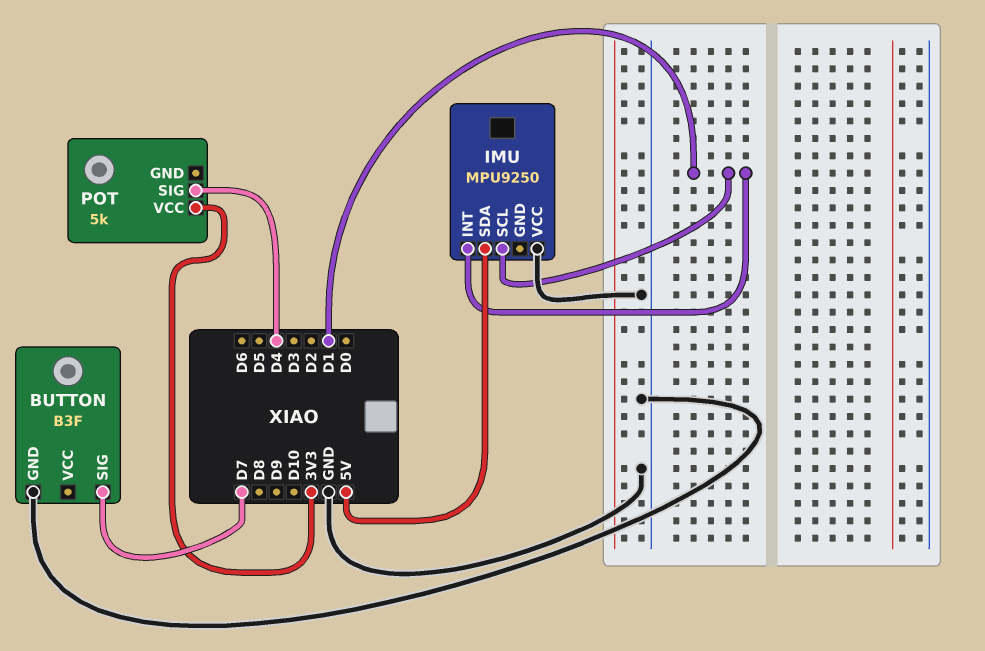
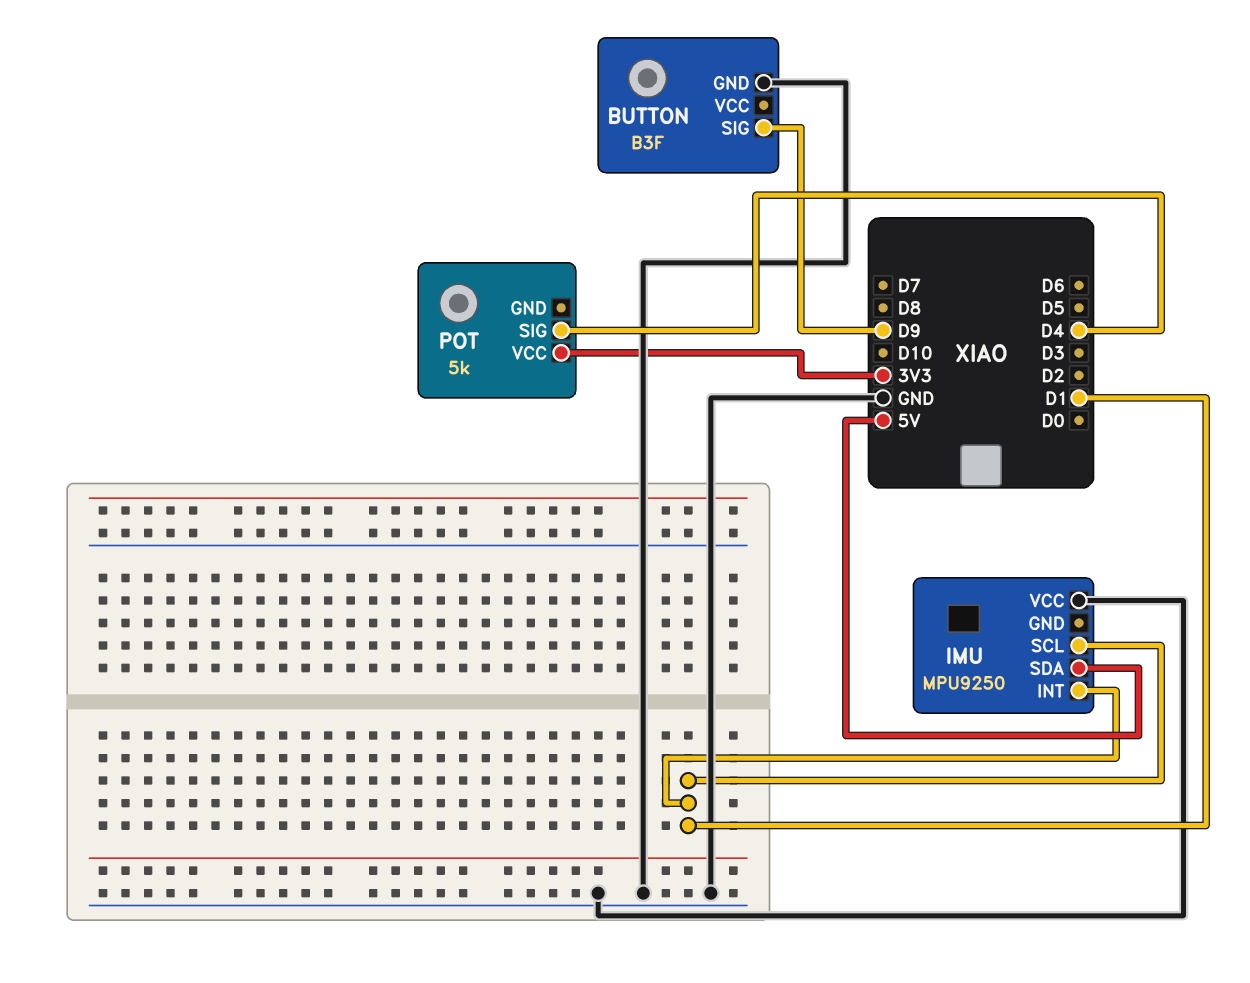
BUTTON pin SIG: D7 -> D9

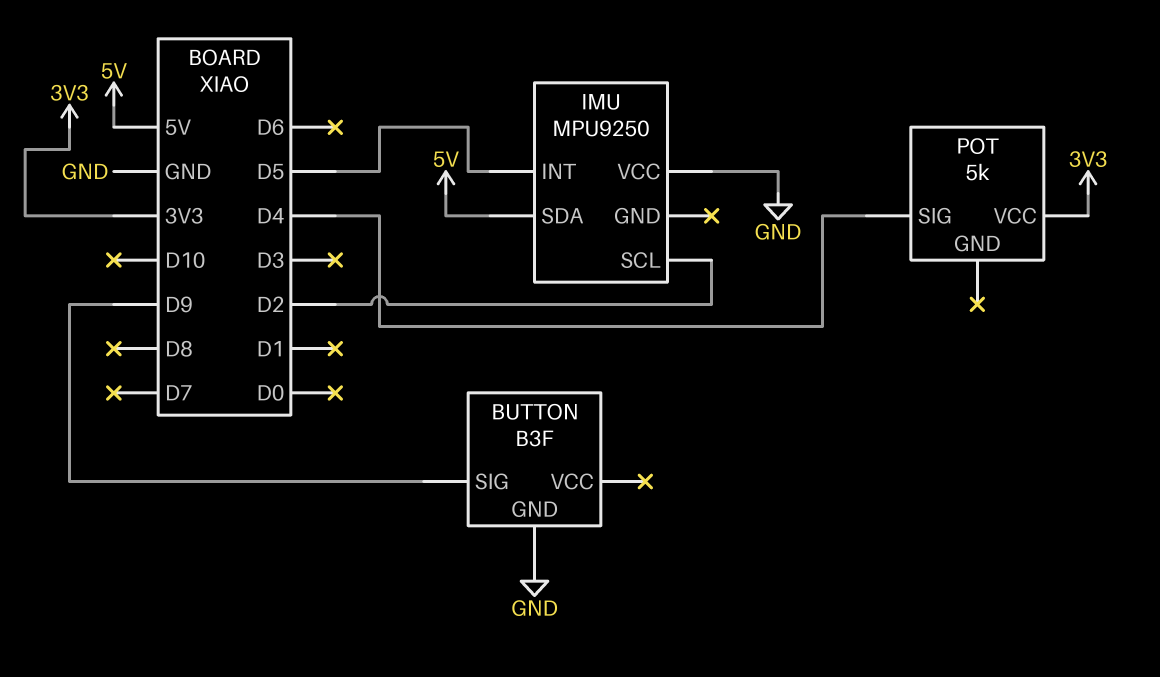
IMU pin INT: D1 -> D5
IMU pin SCL: D1 -> D2

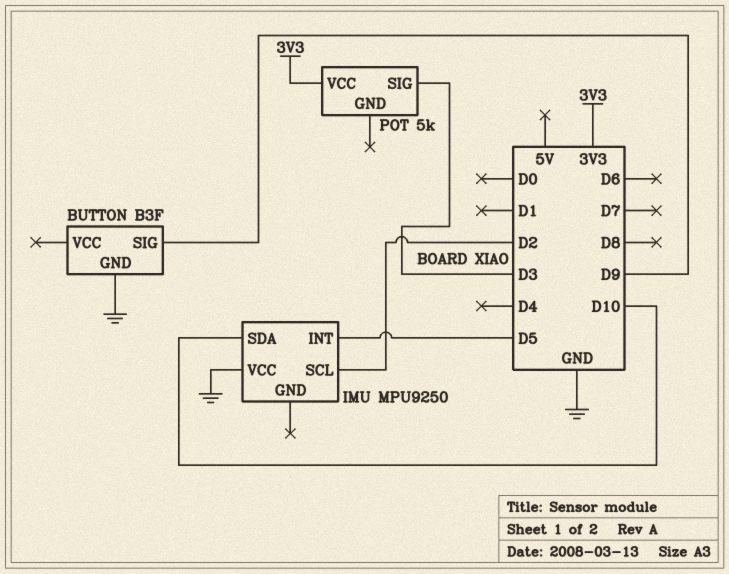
IMU pin SDA: 5V -> D10
POT pin SIG: D4 -> D3

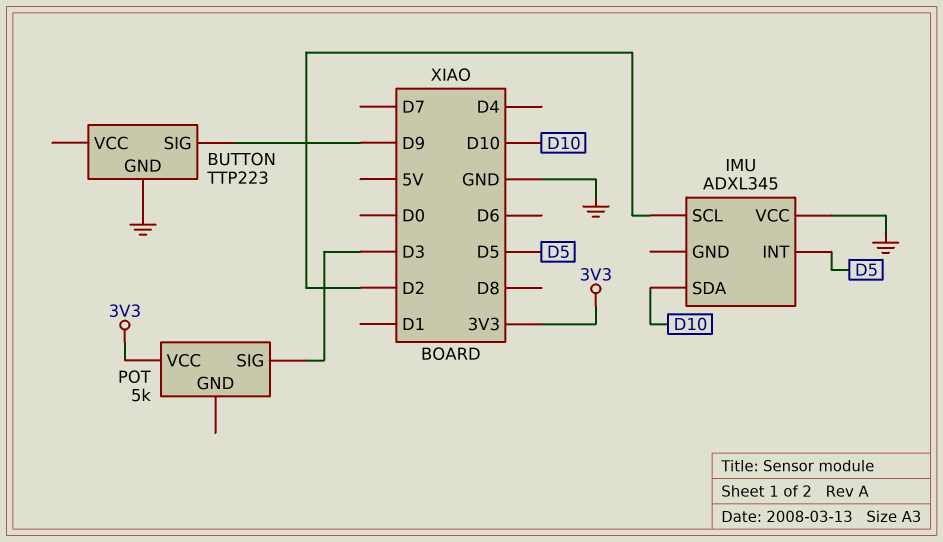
BUTTON: B3F -> TTP223
IMU: MPU9250 -> ADXL345

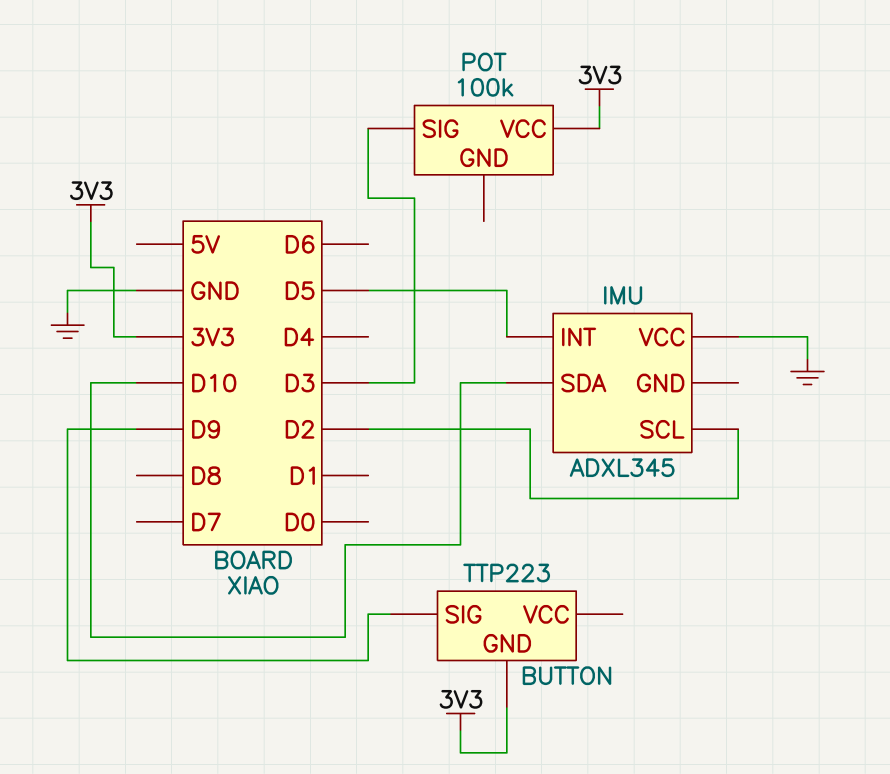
BUTTON pin GND: GND -> 3V3
POT: 5k -> 100k

